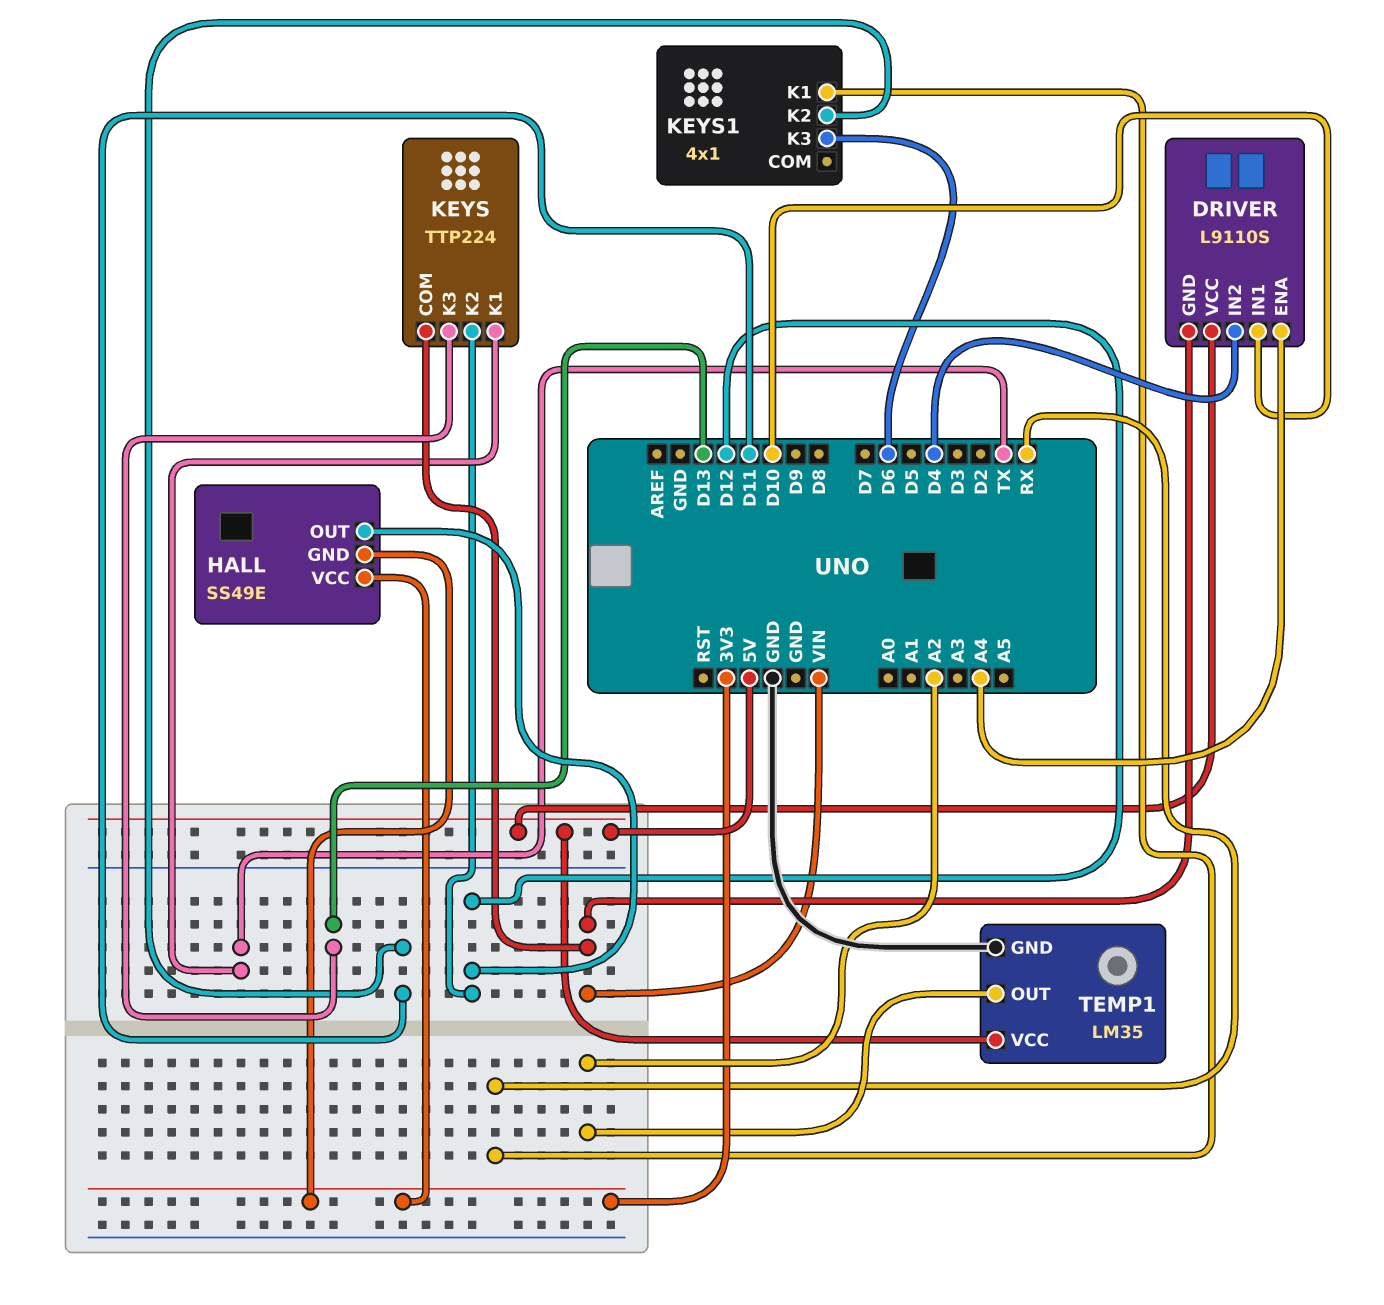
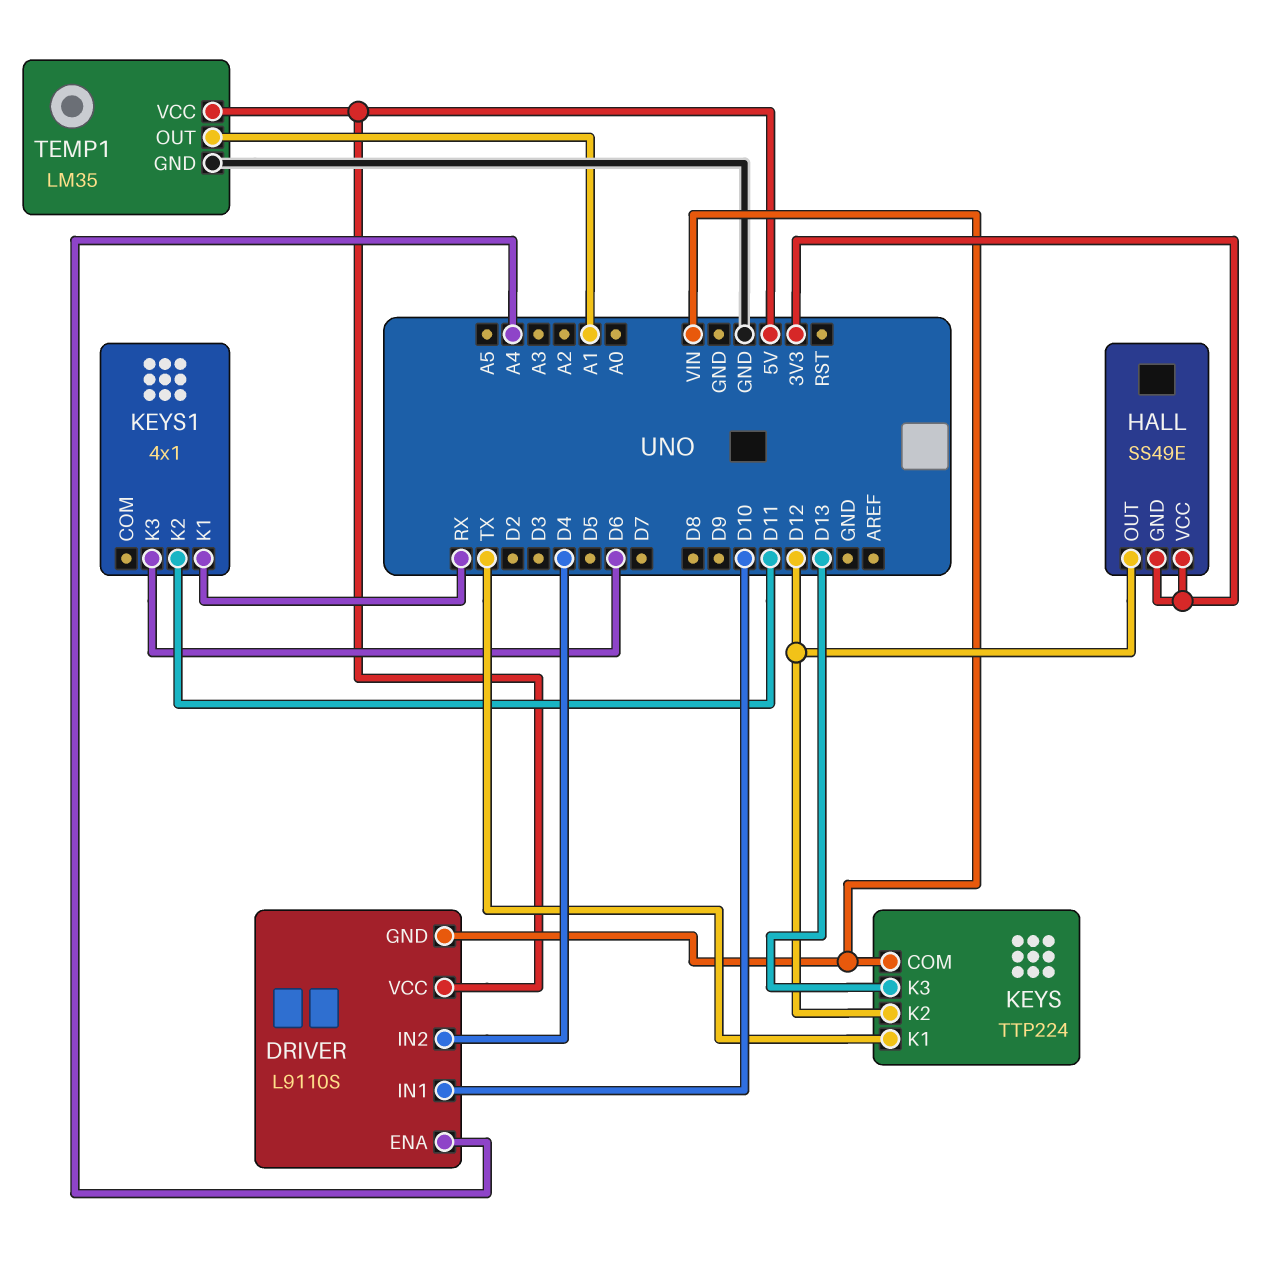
TEMP1 pin OUT: A2 -> A1

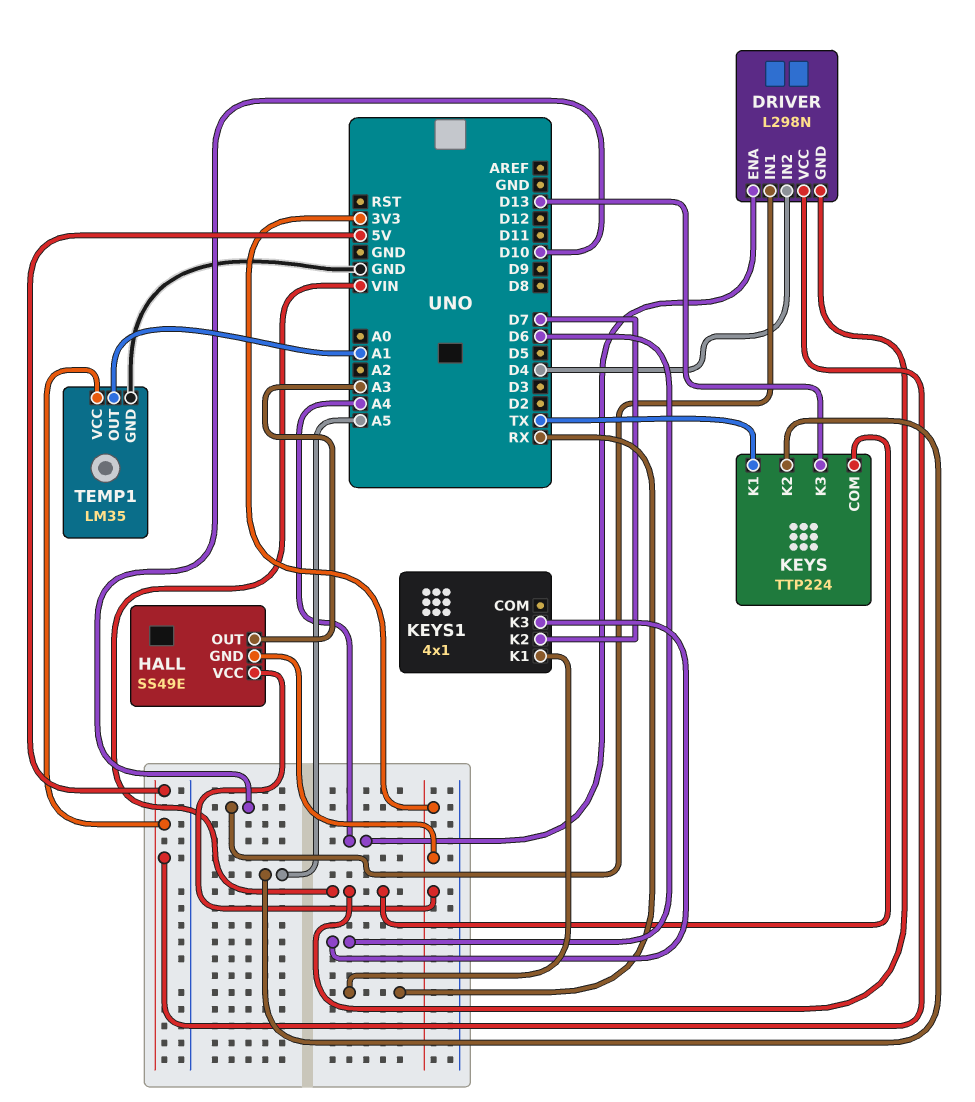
DRIVER: L9110S -> L298N
HALL pin OUT: D12 -> A3
KEYS pin K2: D12 -> A5
KEYS1 pin K2: D11 -> D7

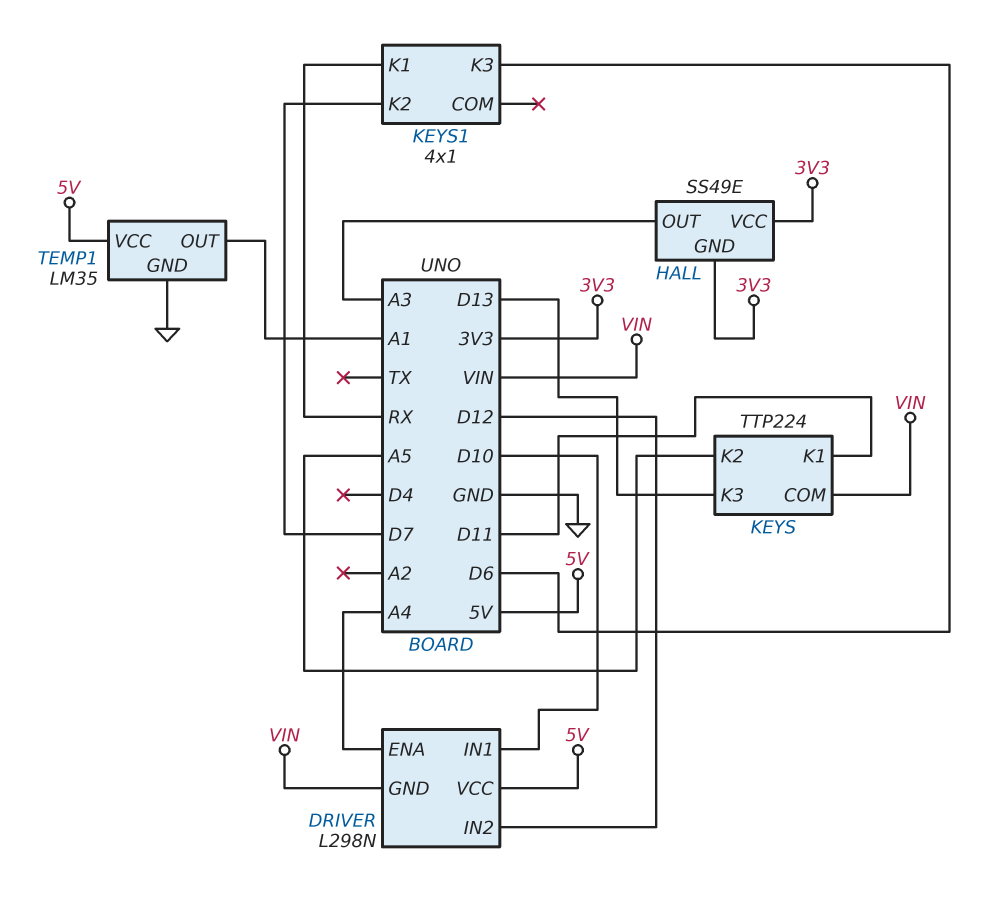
DRIVER pin IN2: D4 -> D12
KEYS pin K1: TX -> D11

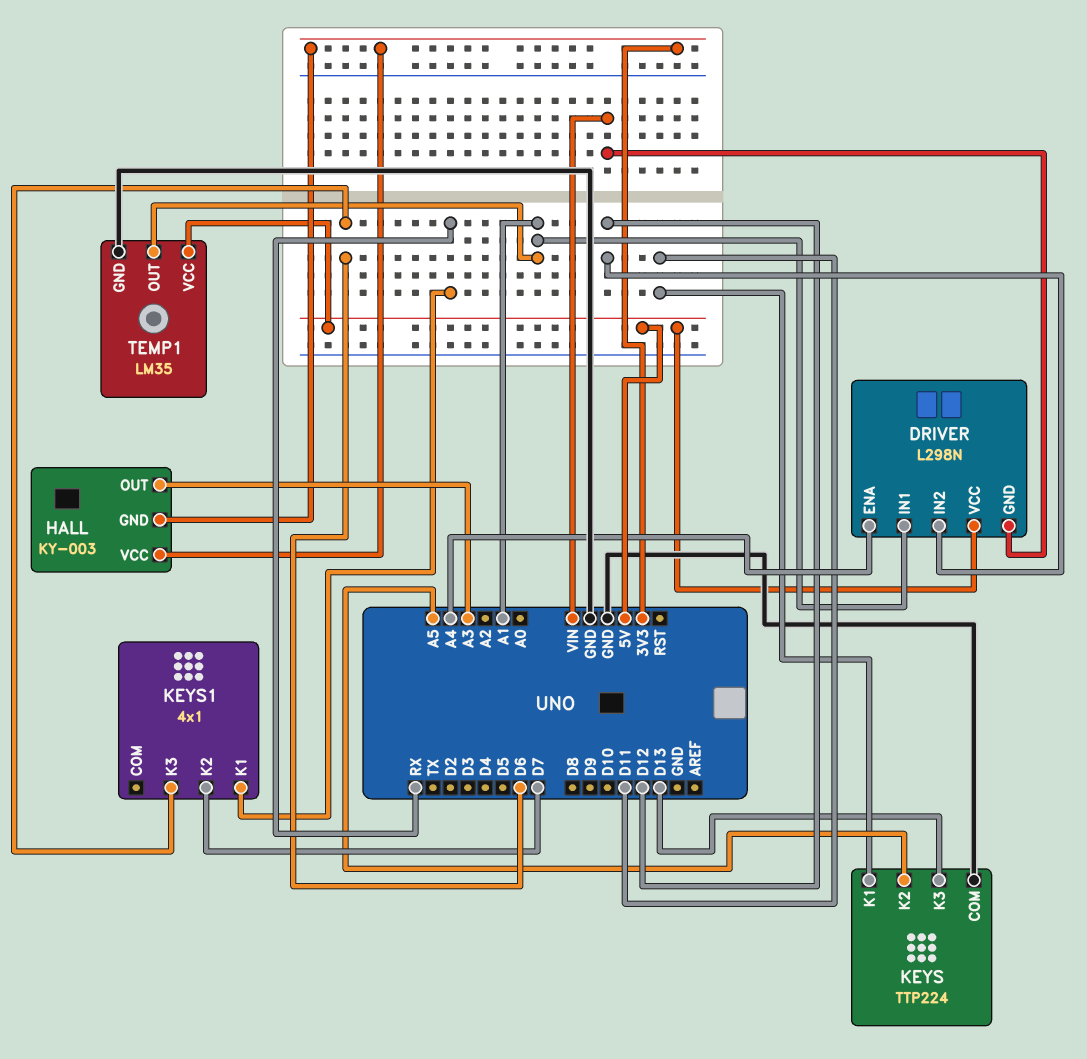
DRIVER pin IN1: D10 -> A1
HALL: SS49E -> KY-003
KEYS pin COM: VIN -> GND

